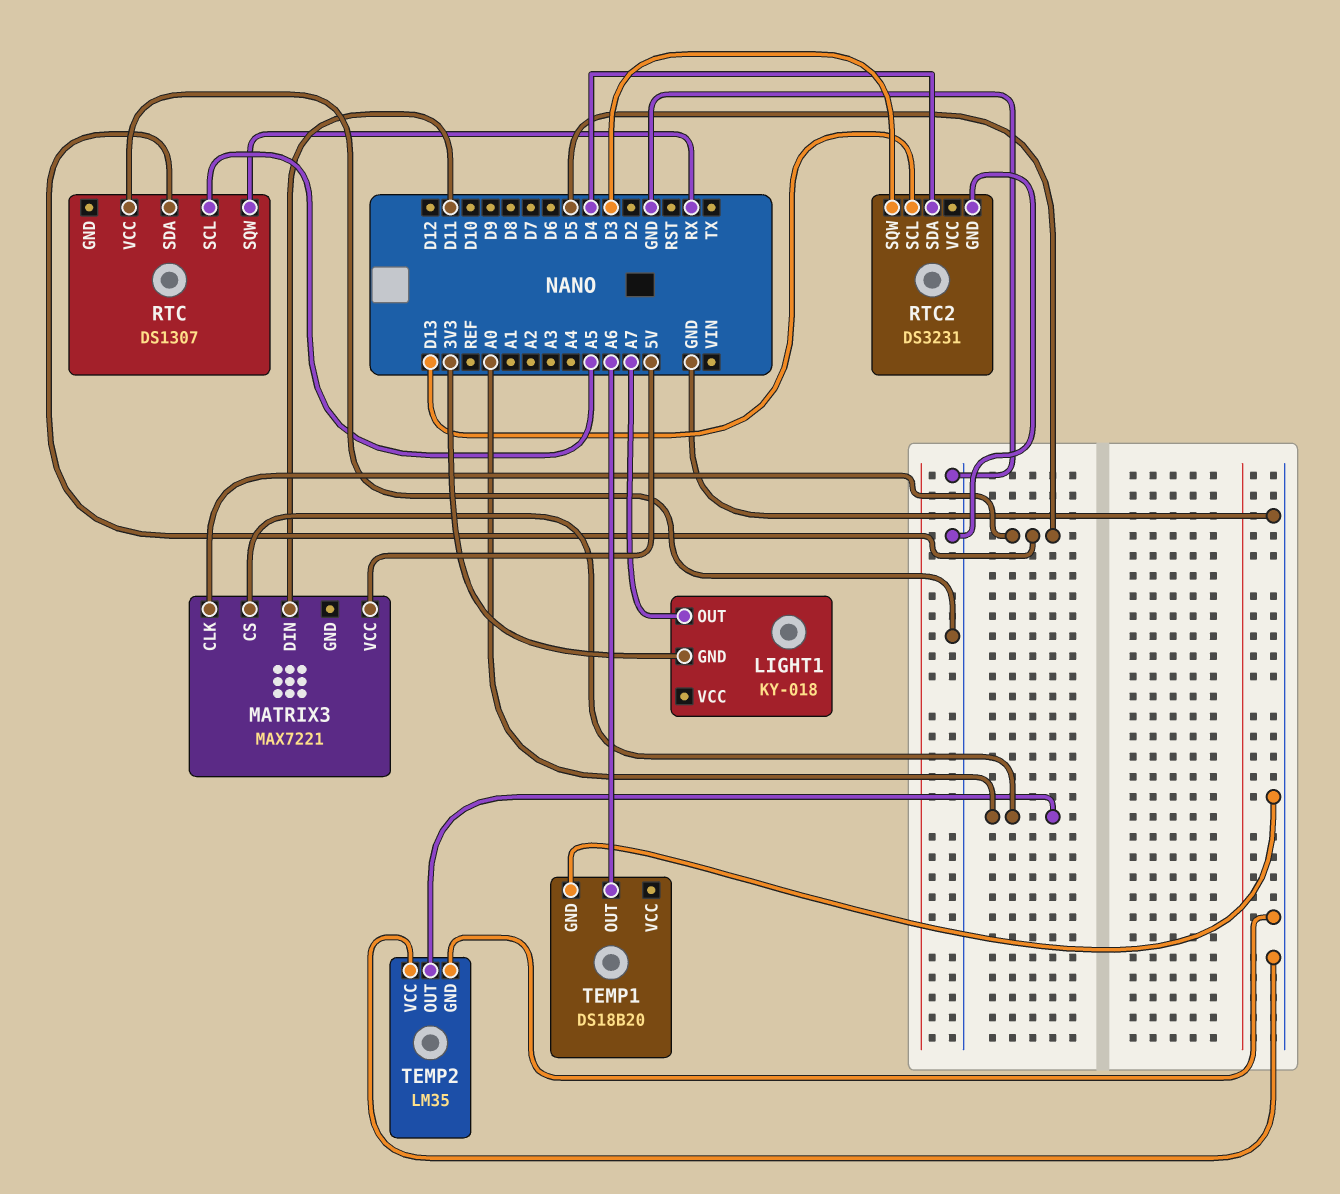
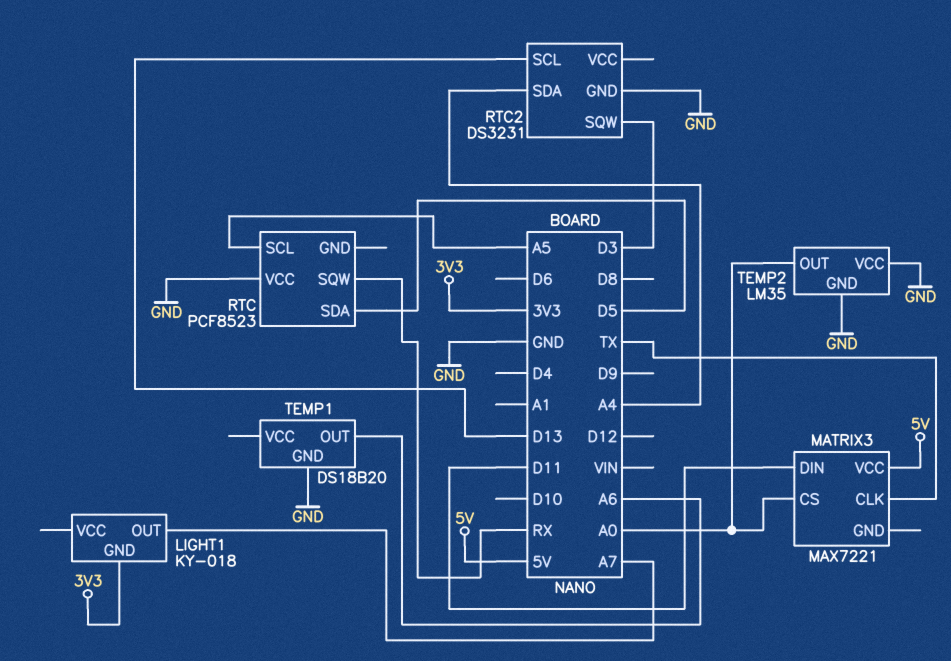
MATRIX3 pin CLK: D5 -> TX
RTC: DS1307 -> PCF8523
RTC2 pin SDA: D4 -> A4

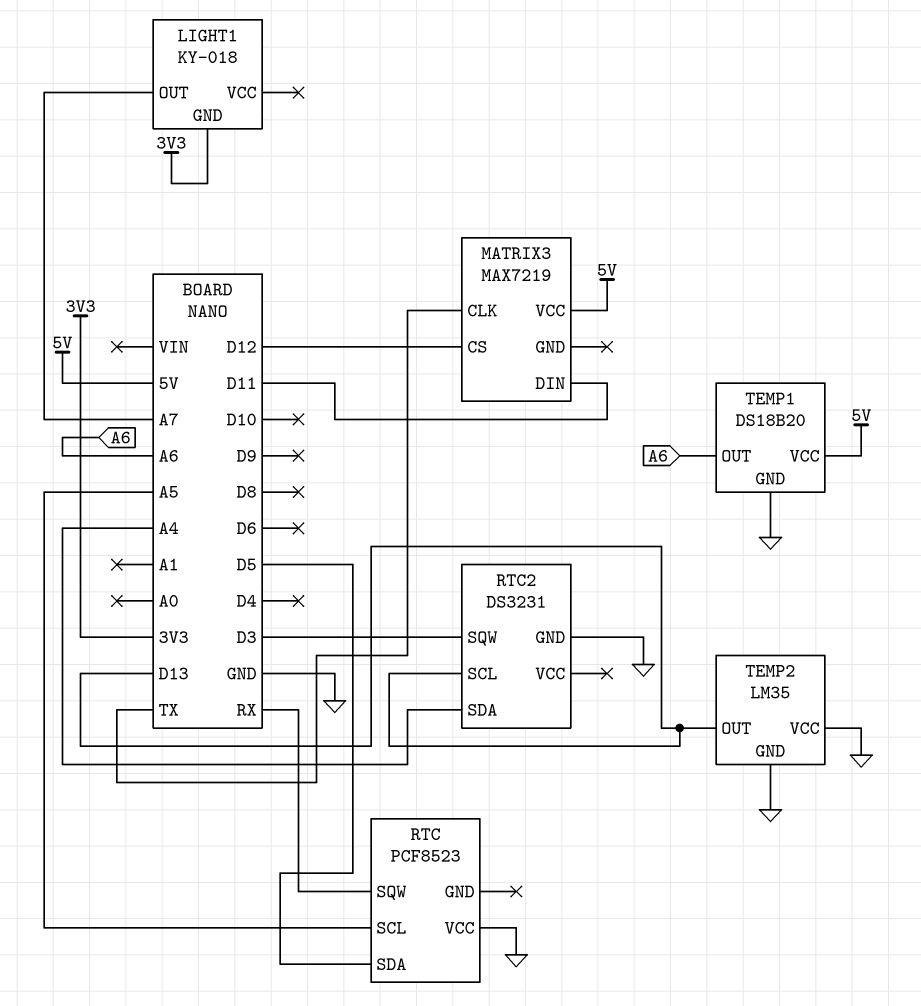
MATRIX3: MAX7221 -> MAX7219
MATRIX3 pin CS: A0 -> D12
TEMP1 pin VCC: none -> 5V
TEMP2 pin OUT: A0 -> D13

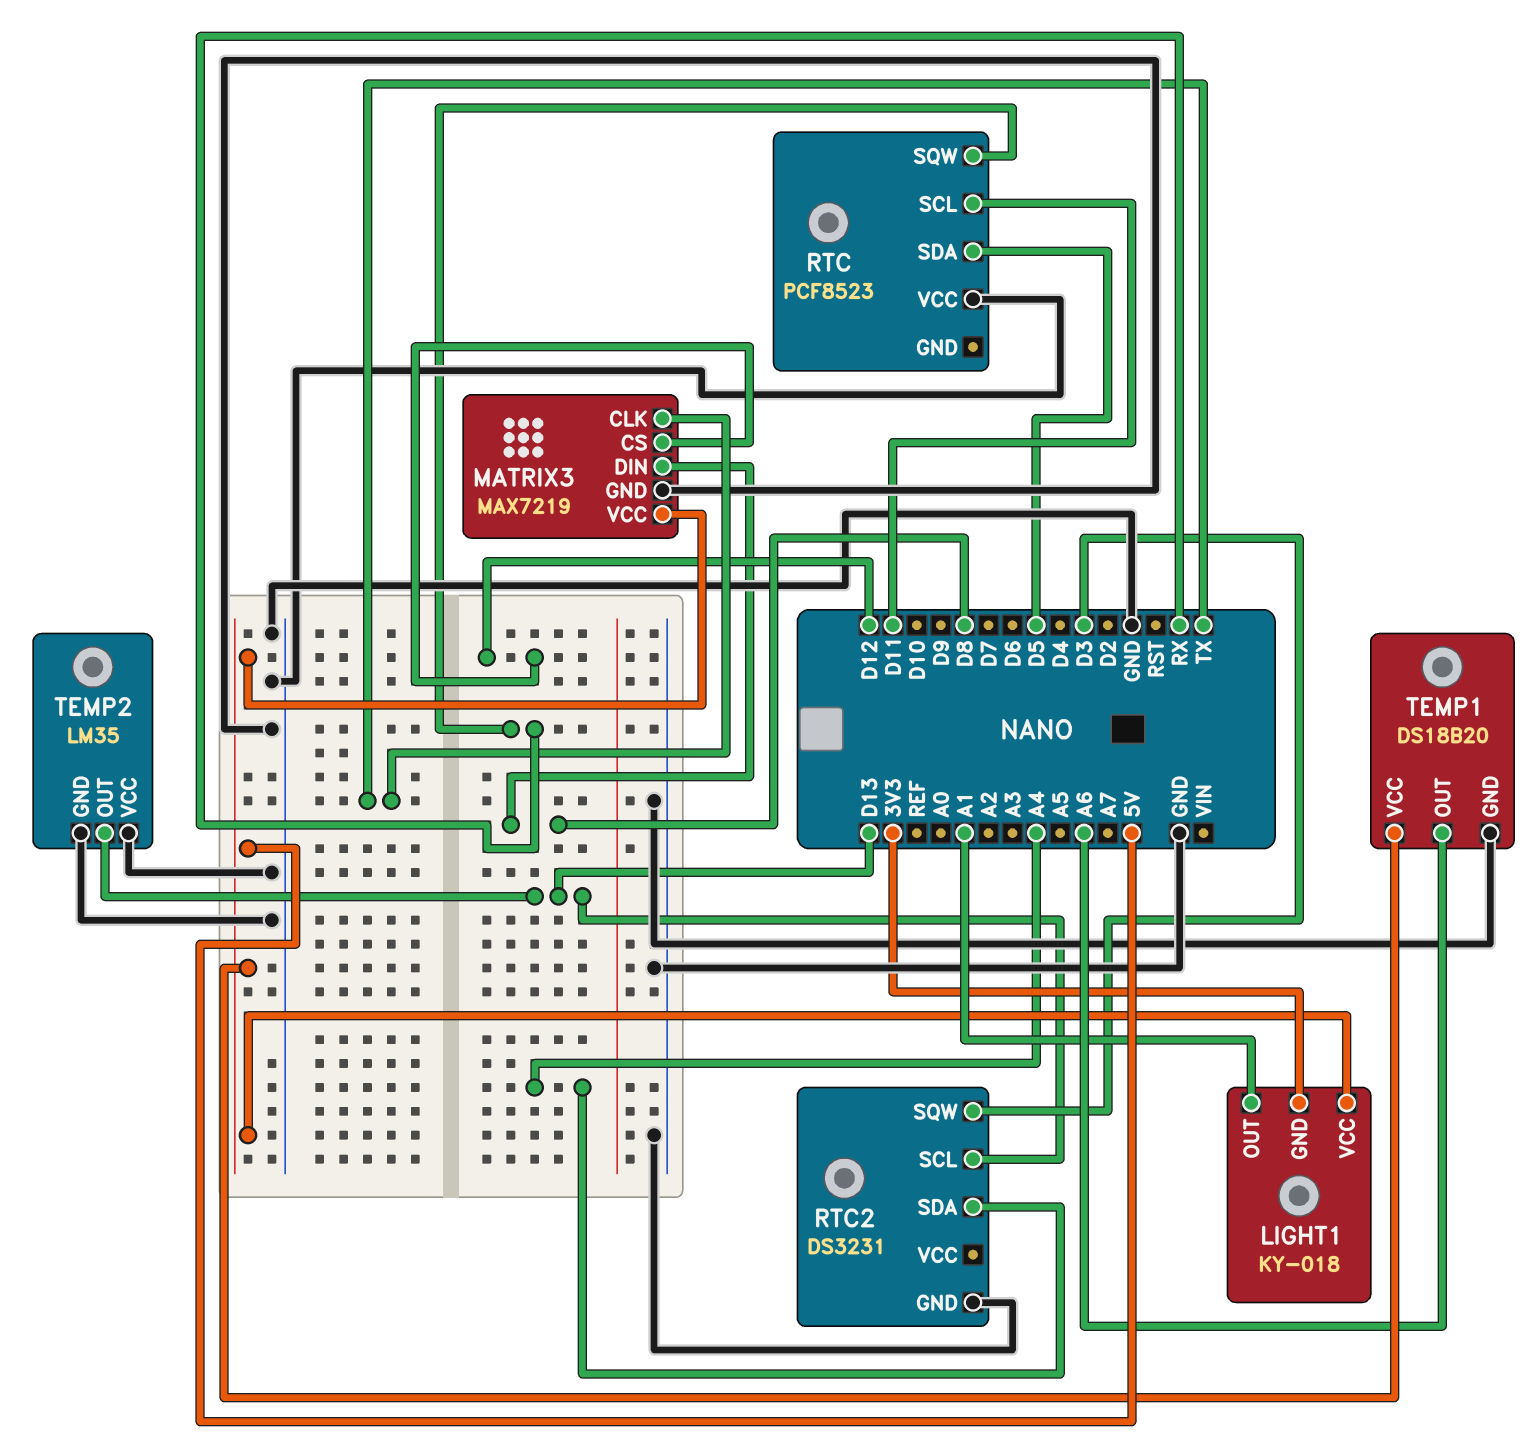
LIGHT1 pin OUT: A7 -> A1
LIGHT1 pin VCC: none -> 5V
MATRIX3 pin DIN: D11 -> D8
MATRIX3 pin GND: none -> GND
RTC pin SCL: A5 -> D11

